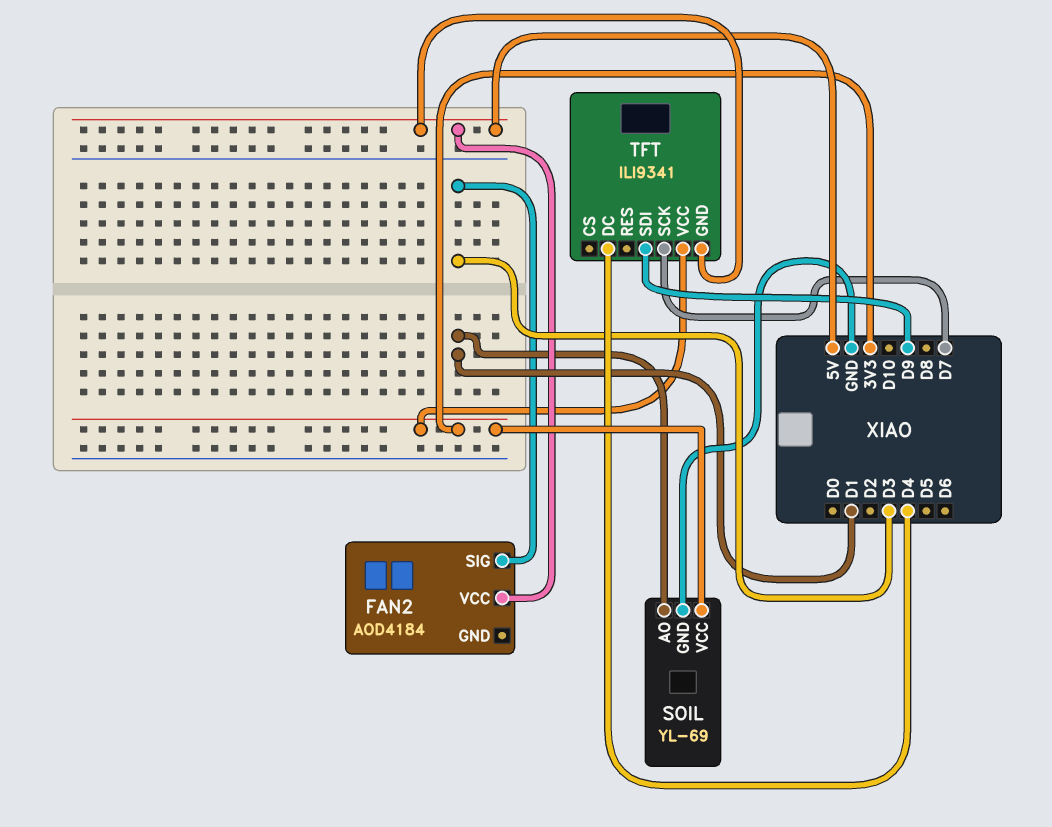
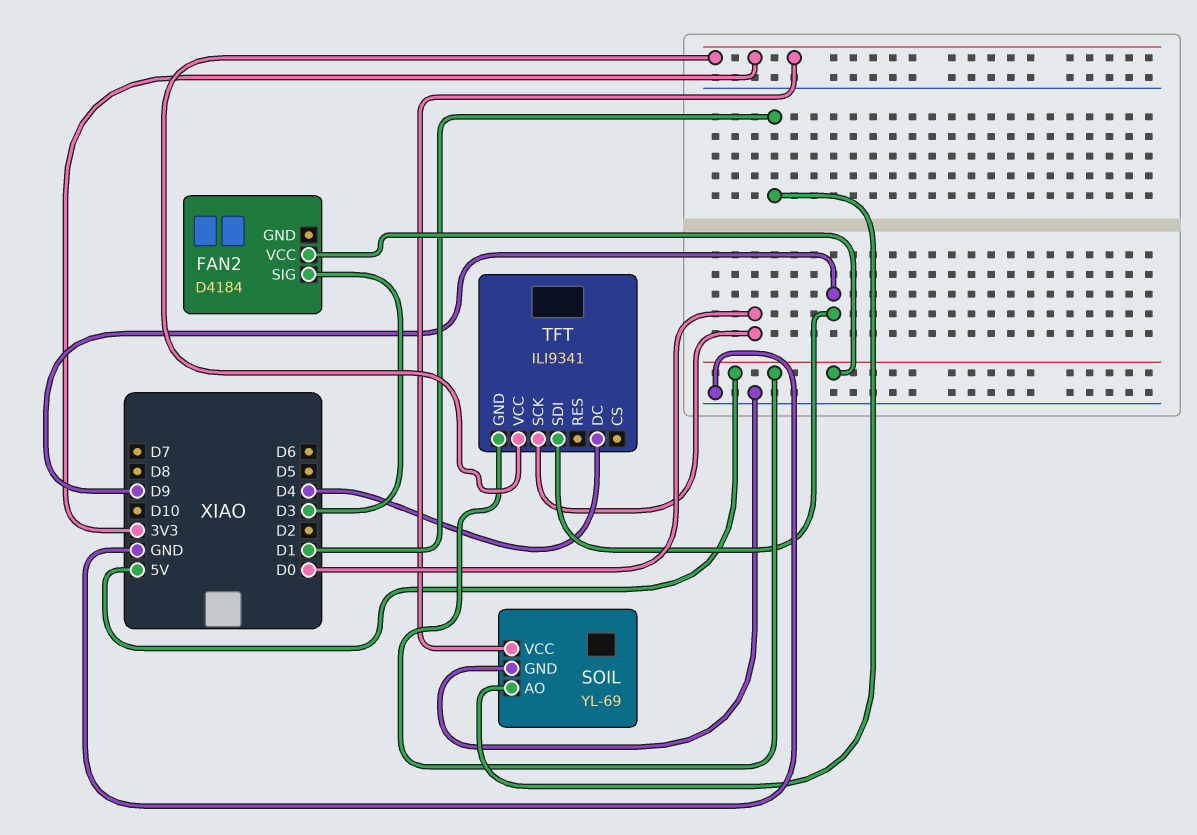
FAN2: AOD4184 -> D4184
TFT pin SCK: D7 -> D0

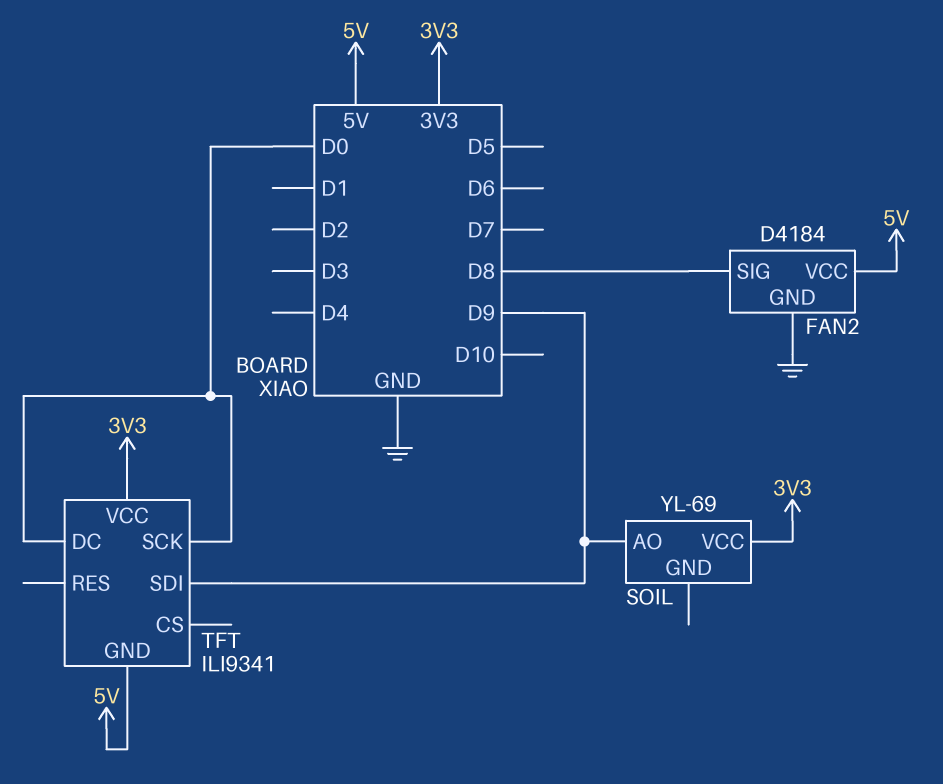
FAN2 pin GND: none -> GND
FAN2 pin SIG: D3 -> D8
SOIL pin AO: D1 -> D9
SOIL pin GND: GND -> none
TFT pin DC: D4 -> D0

